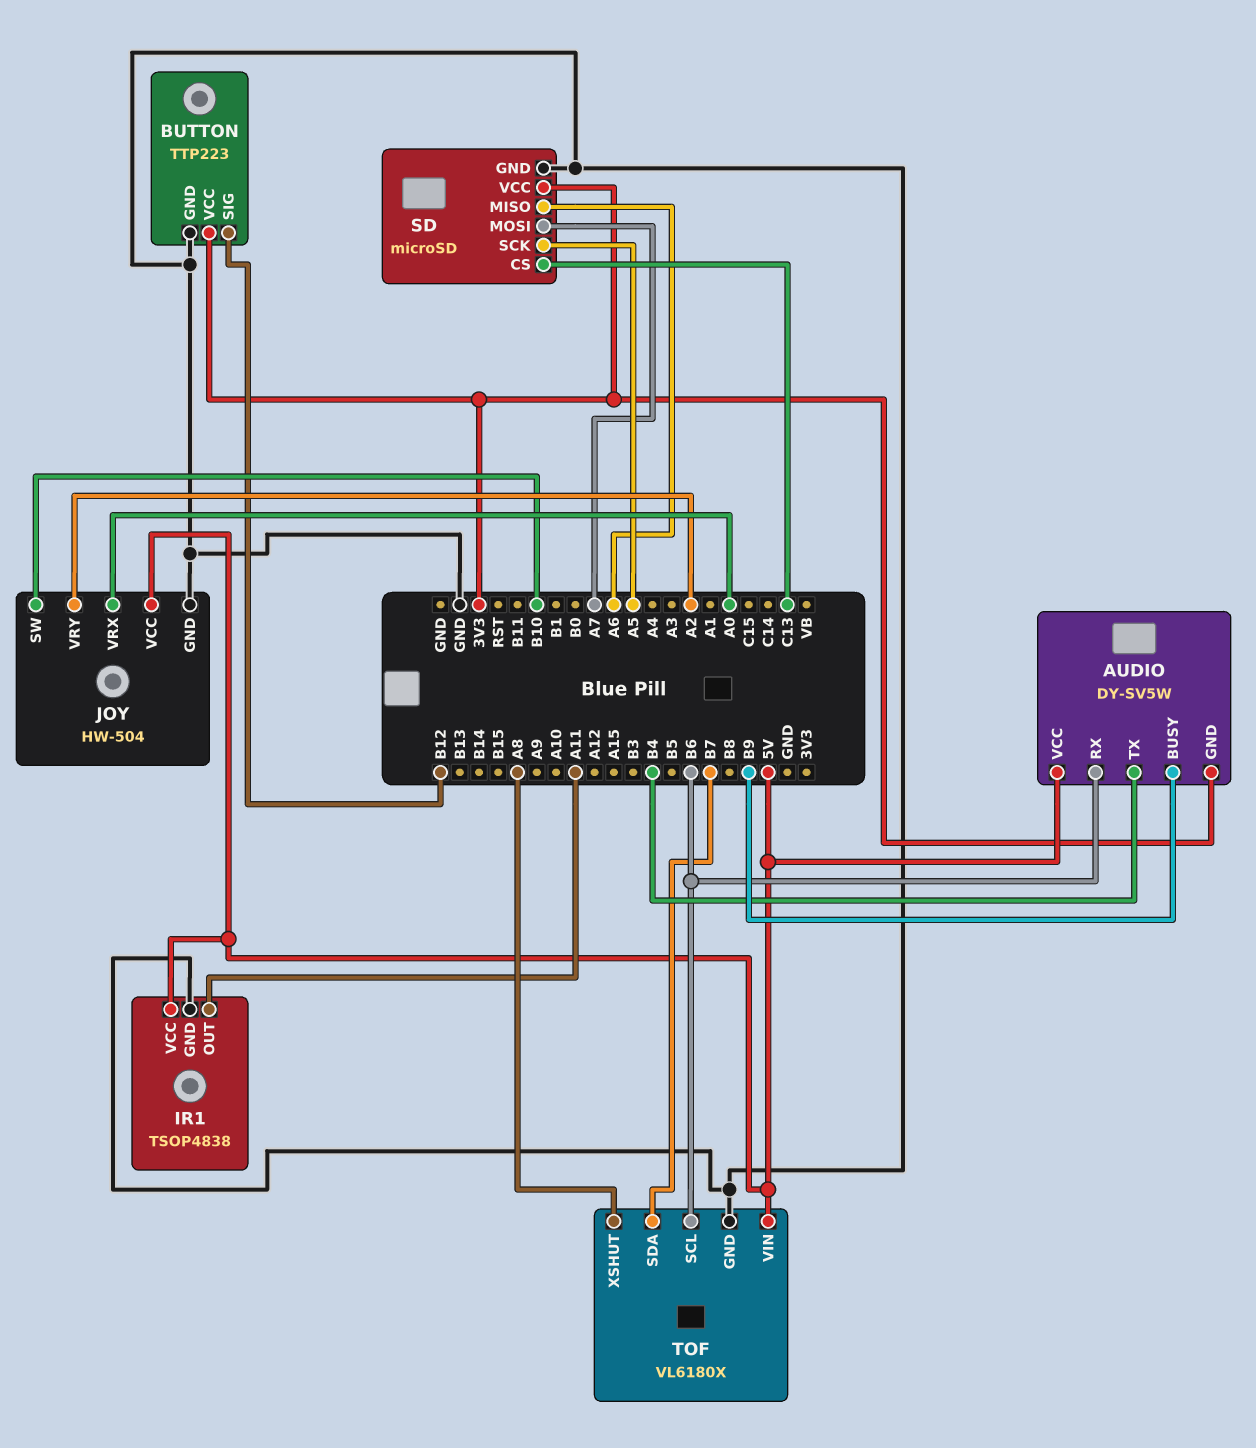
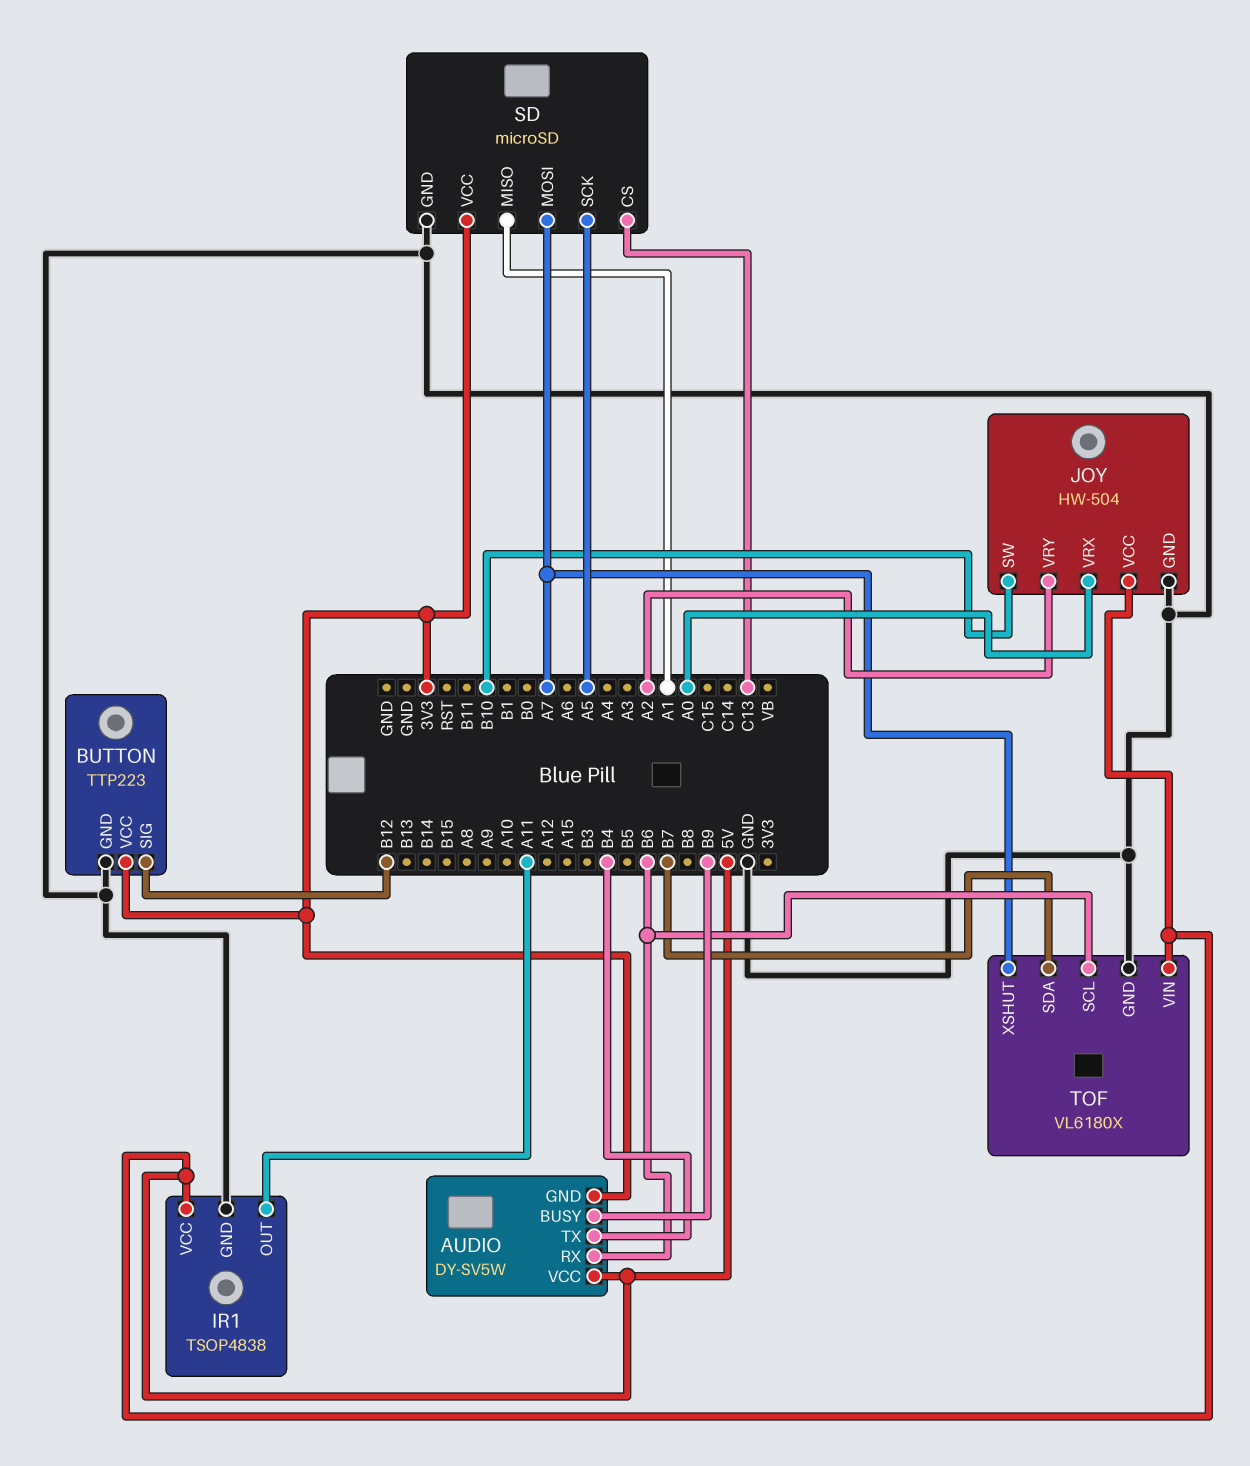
SD pin MISO: A6 -> A1
TOF pin XSHUT: A8 -> A7

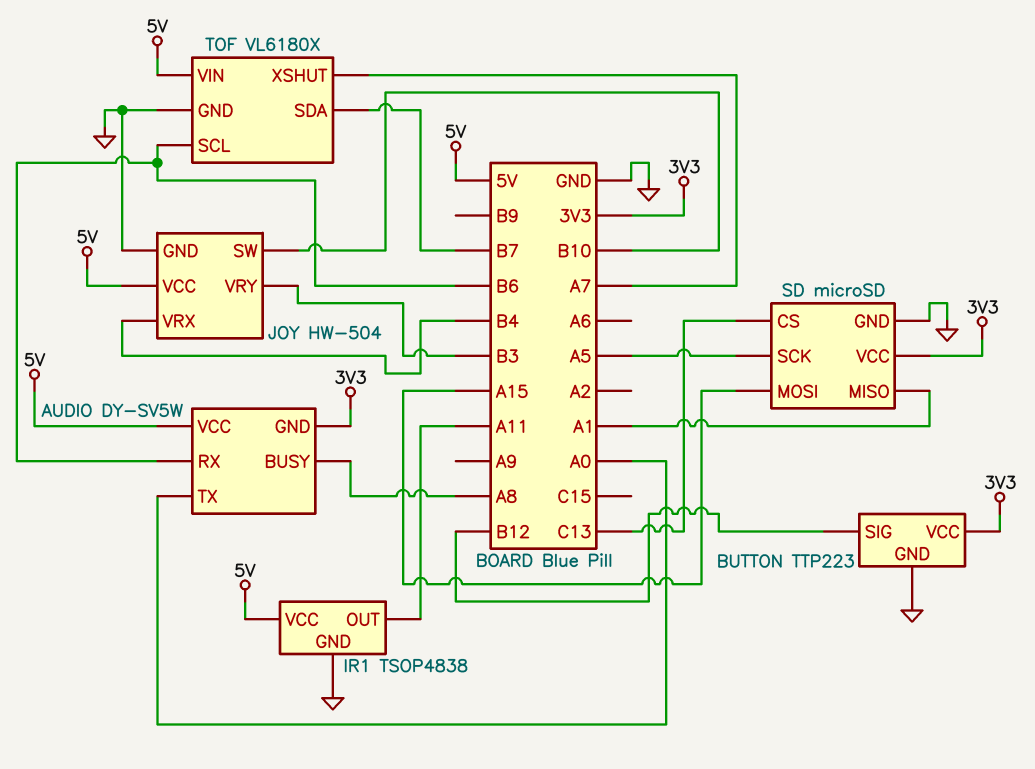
AUDIO pin BUSY: B9 -> A8
AUDIO pin TX: B4 -> A0
JOY pin VRX: A0 -> B4
JOY pin VRY: A2 -> B3
SD pin MOSI: A7 -> A15

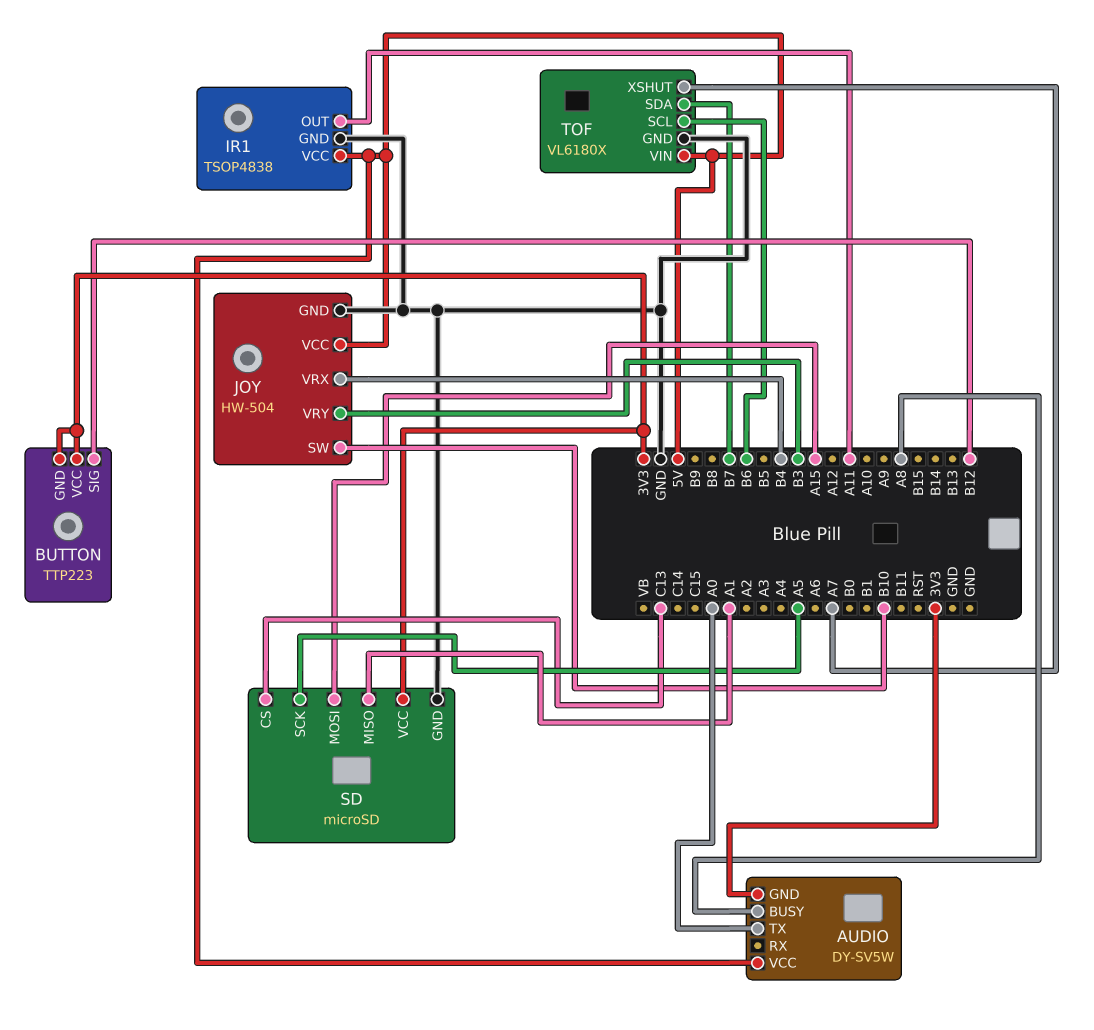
AUDIO pin RX: B6 -> none
BUTTON pin GND: GND -> 3V3

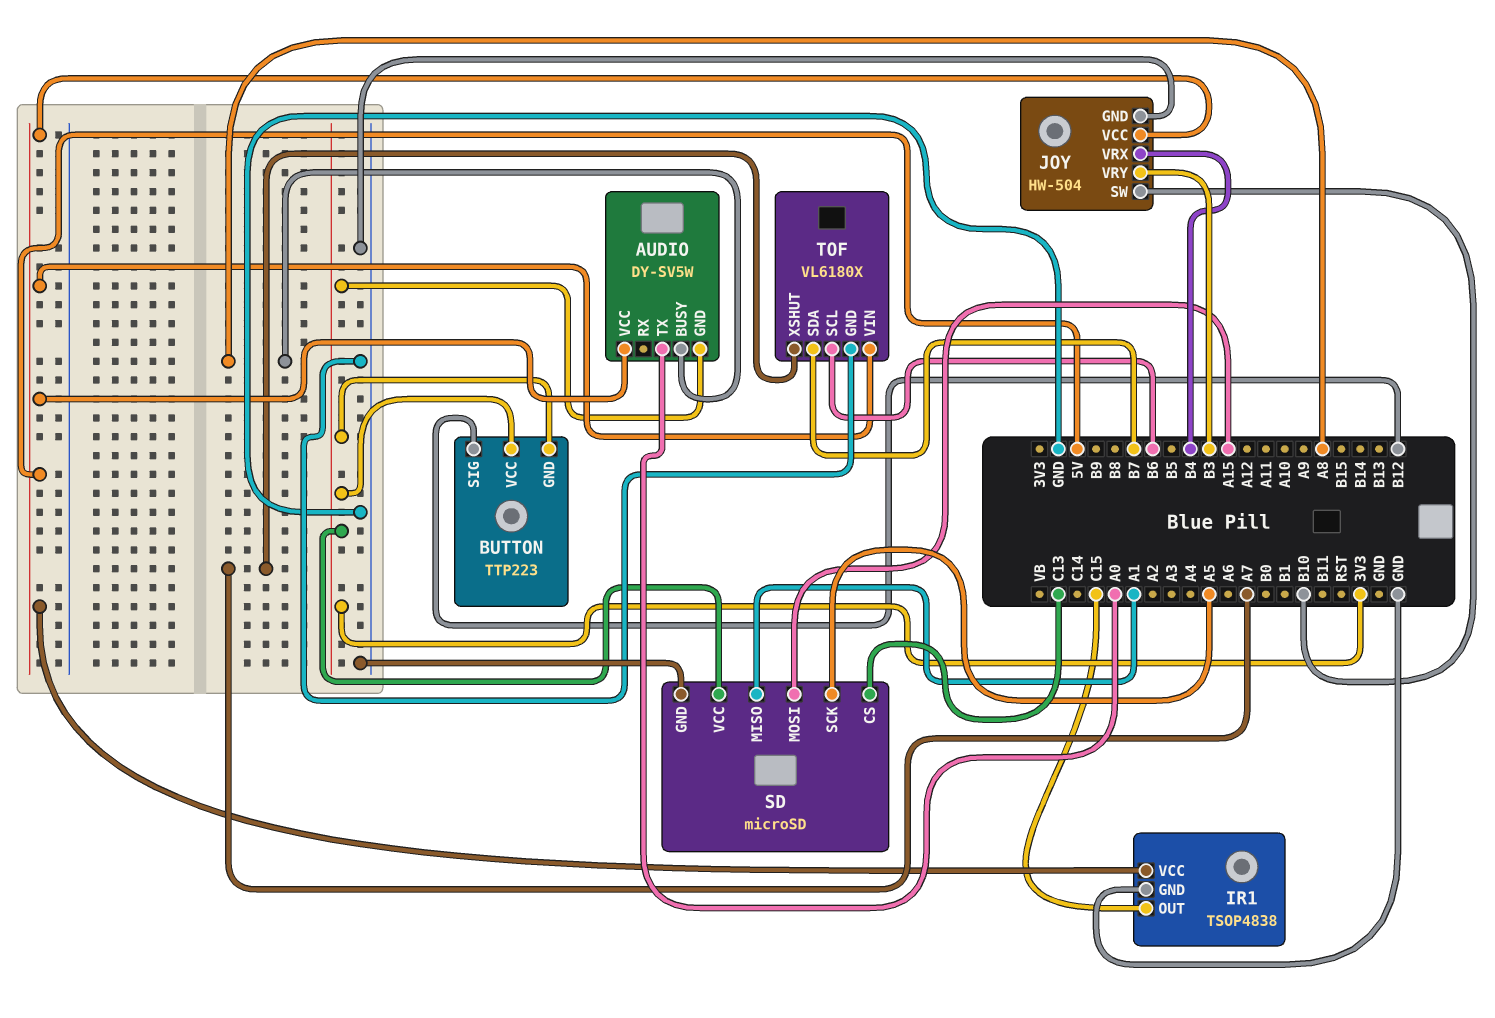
IR1 pin OUT: A11 -> C15

